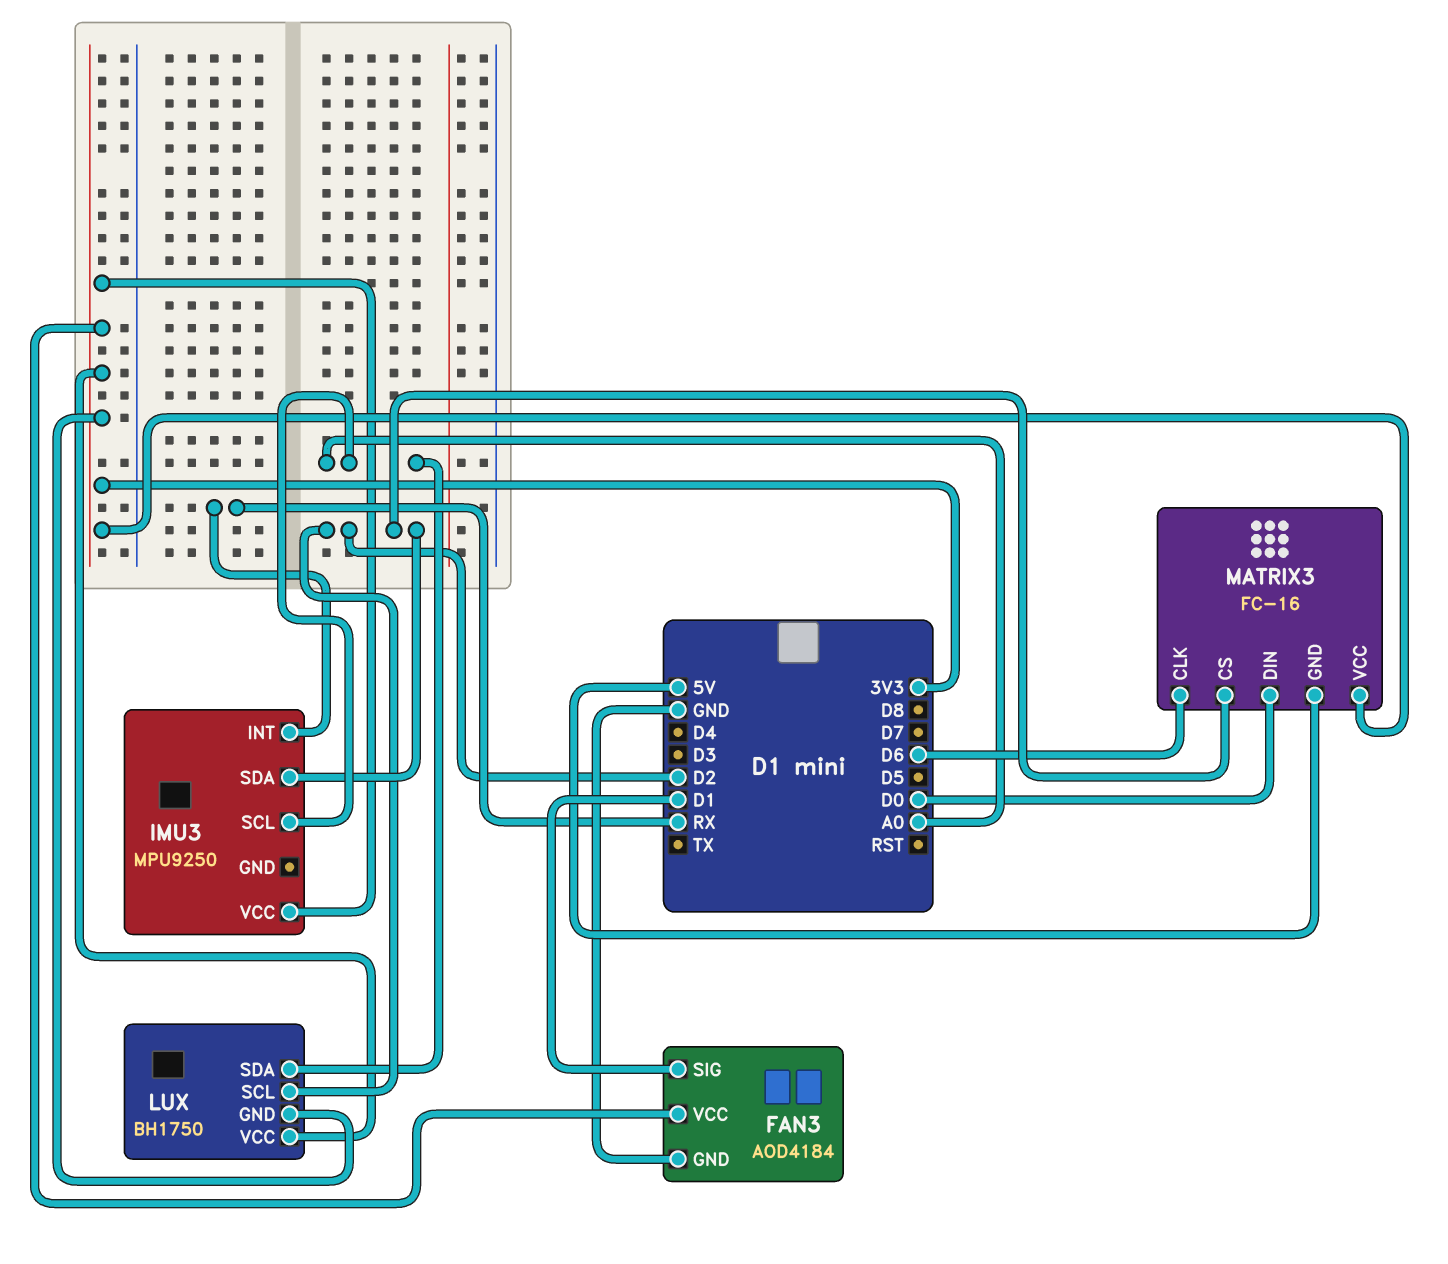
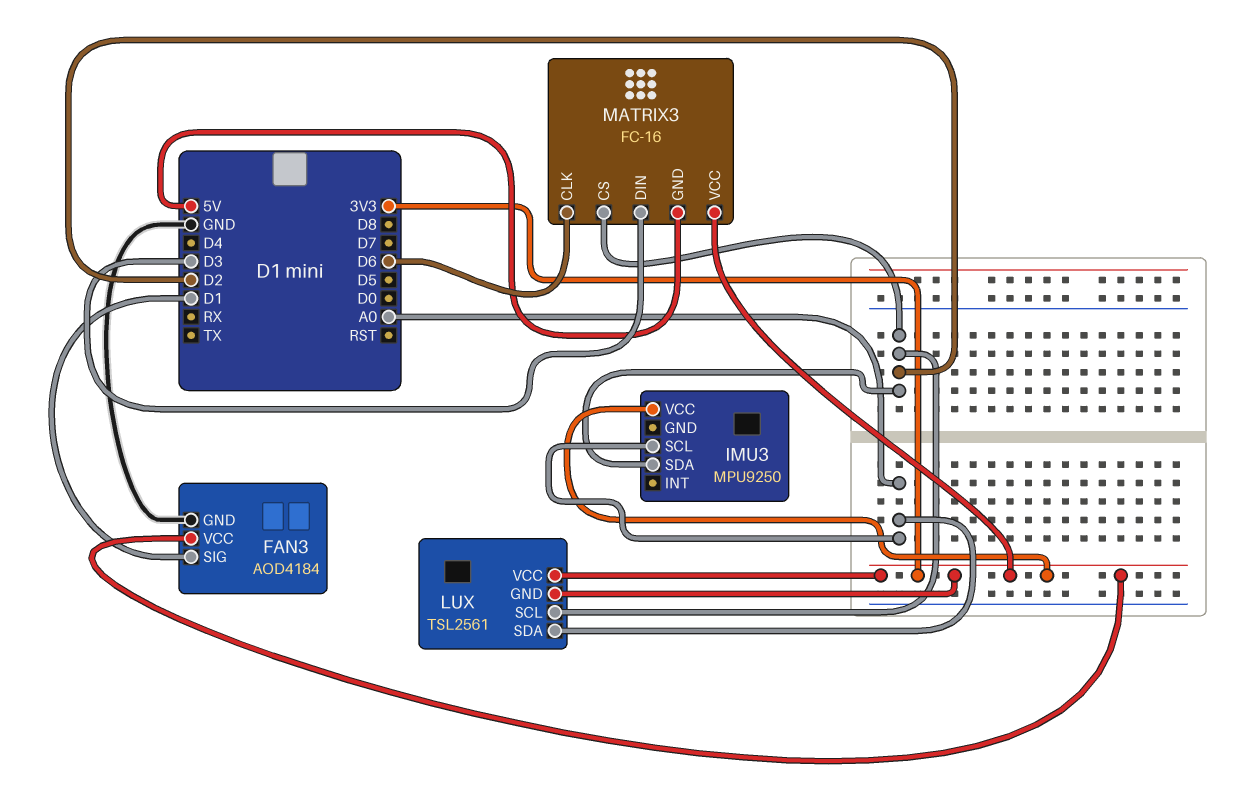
IMU3 pin INT: RX -> none
LUX: BH1750 -> TSL2561
MATRIX3 pin DIN: D0 -> D3

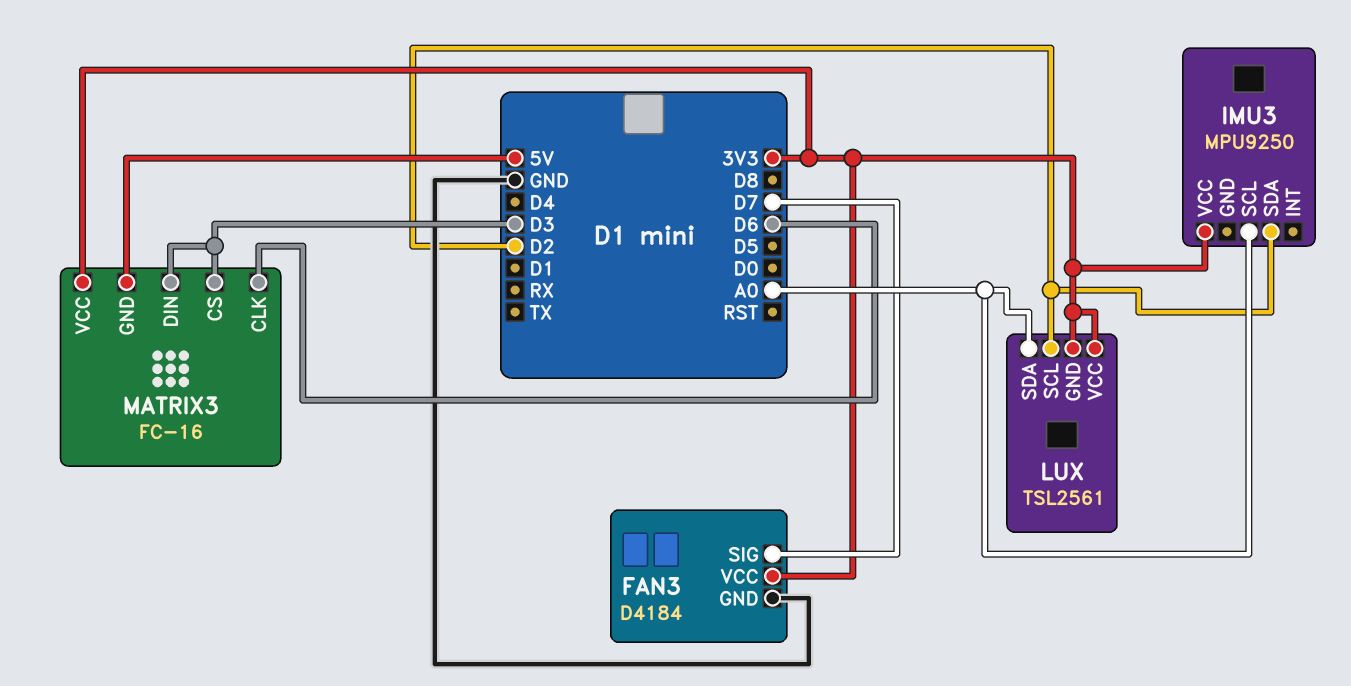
FAN3: AOD4184 -> D4184
FAN3 pin SIG: D1 -> D7
MATRIX3 pin CS: D2 -> D3

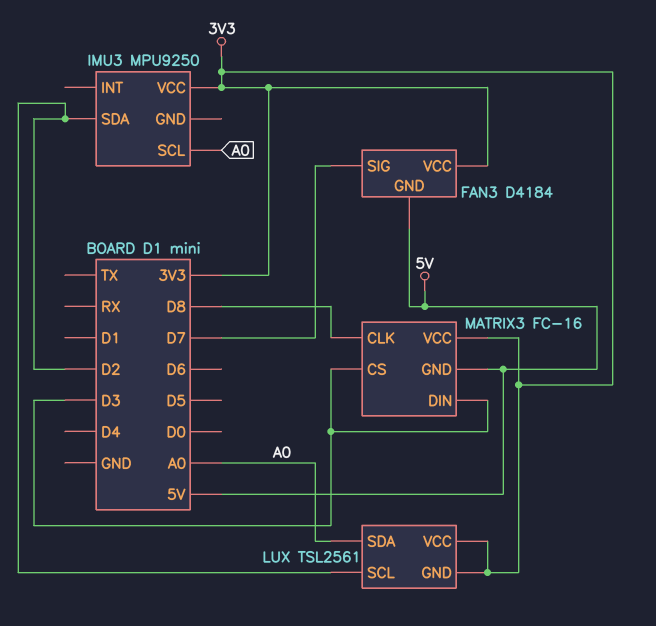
FAN3 pin GND: GND -> 5V
MATRIX3 pin CLK: D6 -> D8

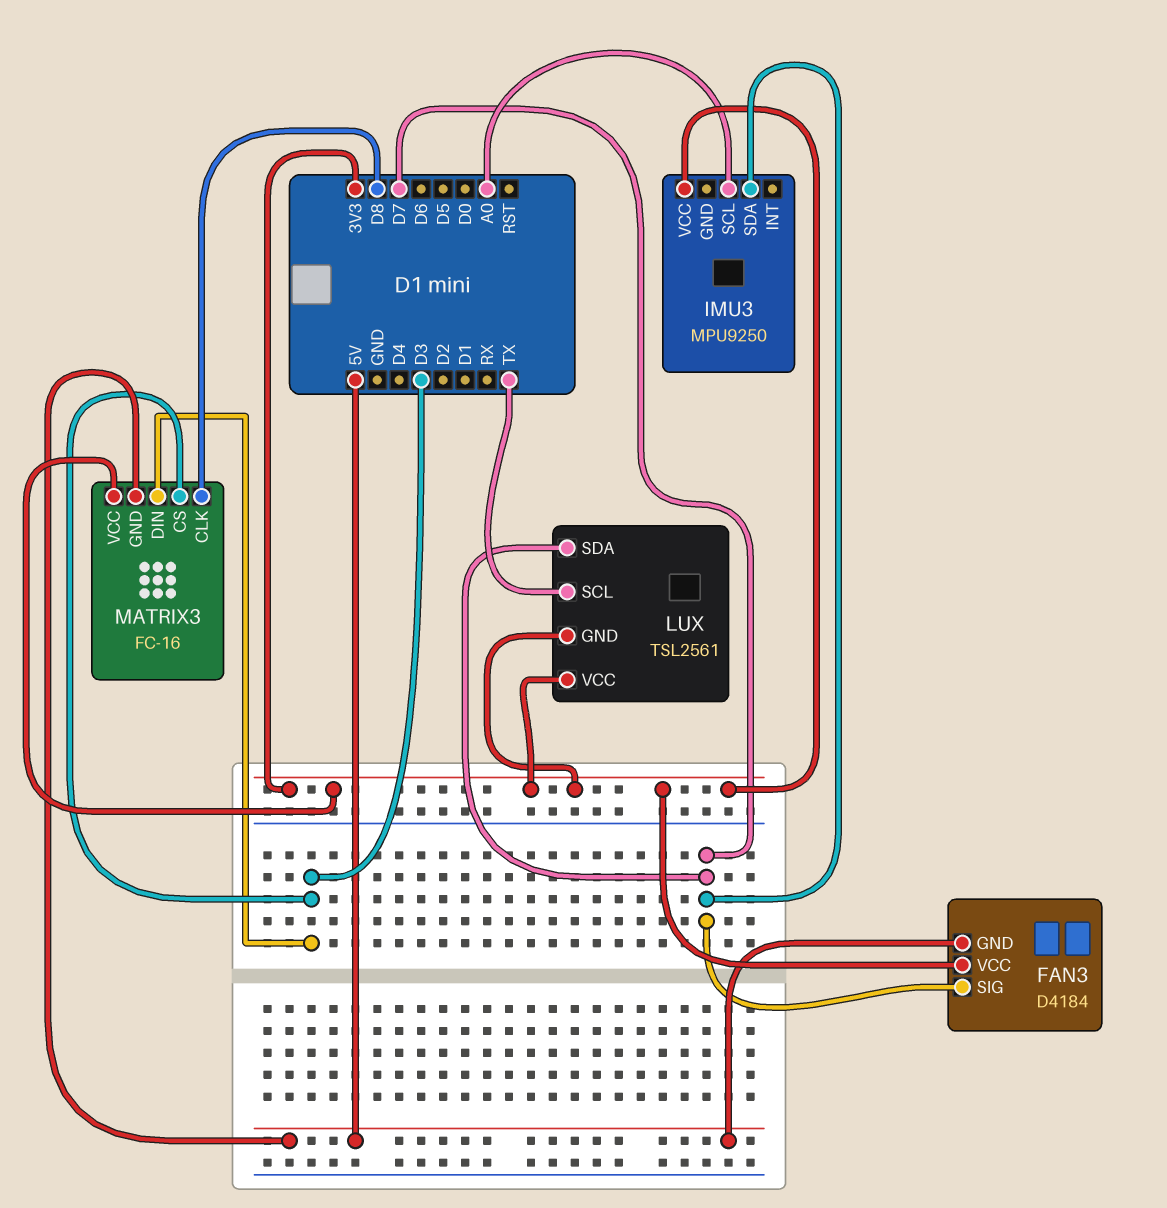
IMU3 pin SDA: D2 -> D7
LUX pin SCL: D2 -> TX
LUX pin SDA: A0 -> D7

